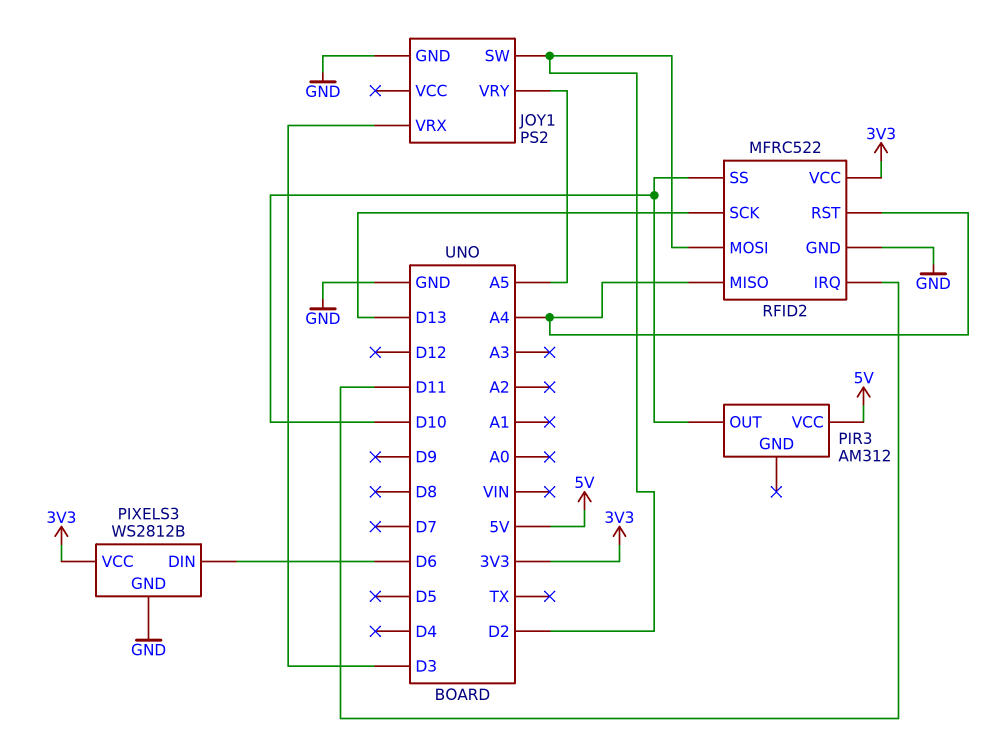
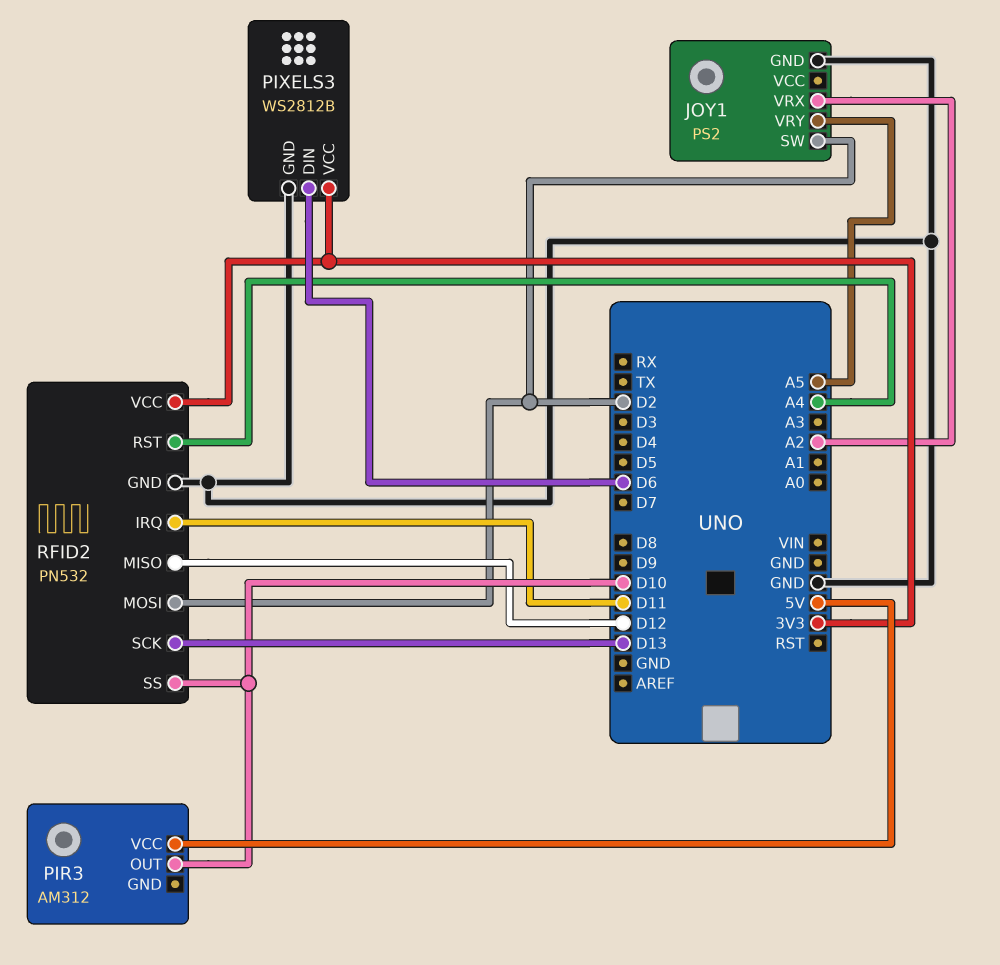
JOY1 pin VRX: D3 -> A2
RFID2: MFRC522 -> PN532
RFID2 pin MISO: A4 -> D12

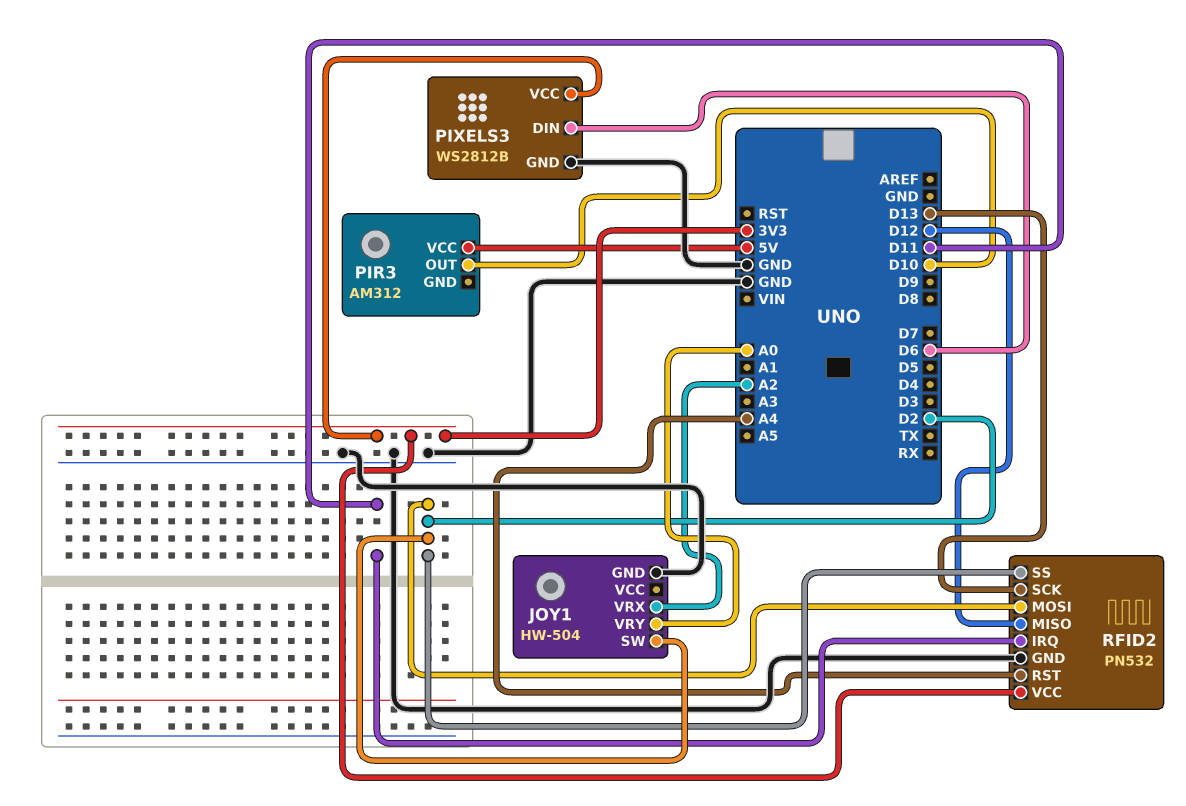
JOY1: PS2 -> HW-504
JOY1 pin VRY: A5 -> A0
RFID2 pin SS: D10 -> D2

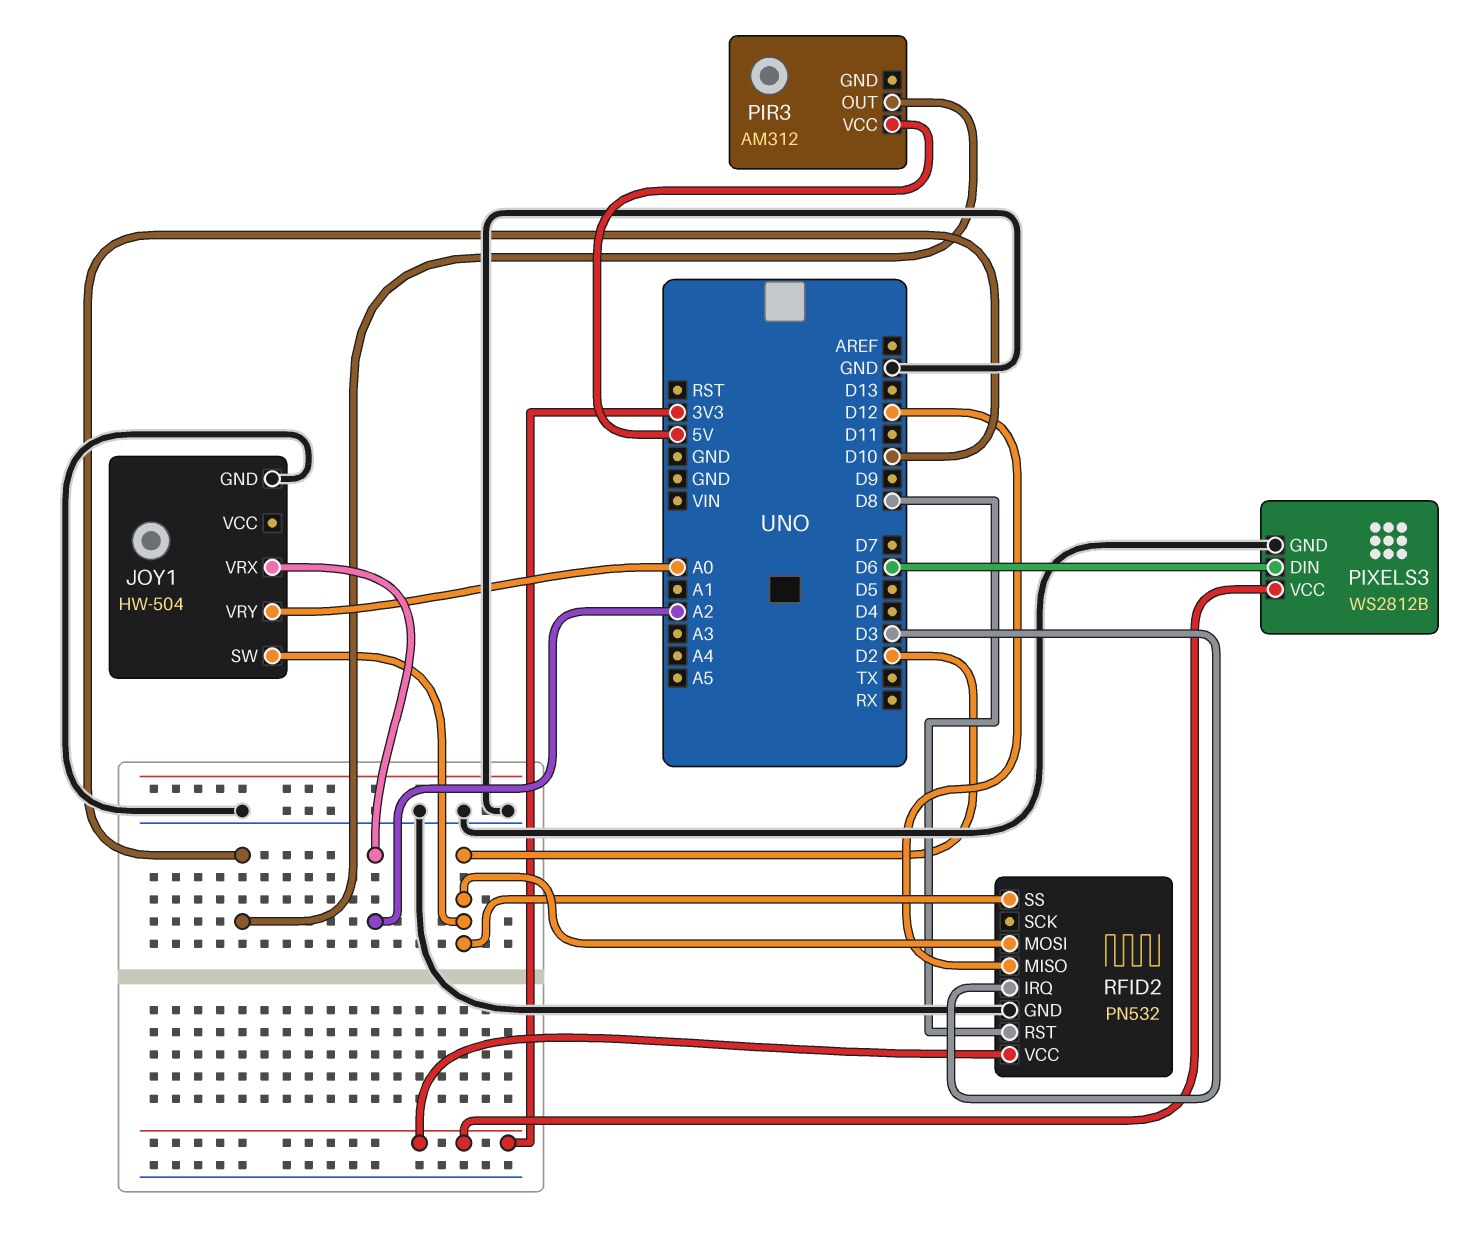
RFID2 pin IRQ: D11 -> D3
RFID2 pin RST: A4 -> D8
RFID2 pin SCK: D13 -> none

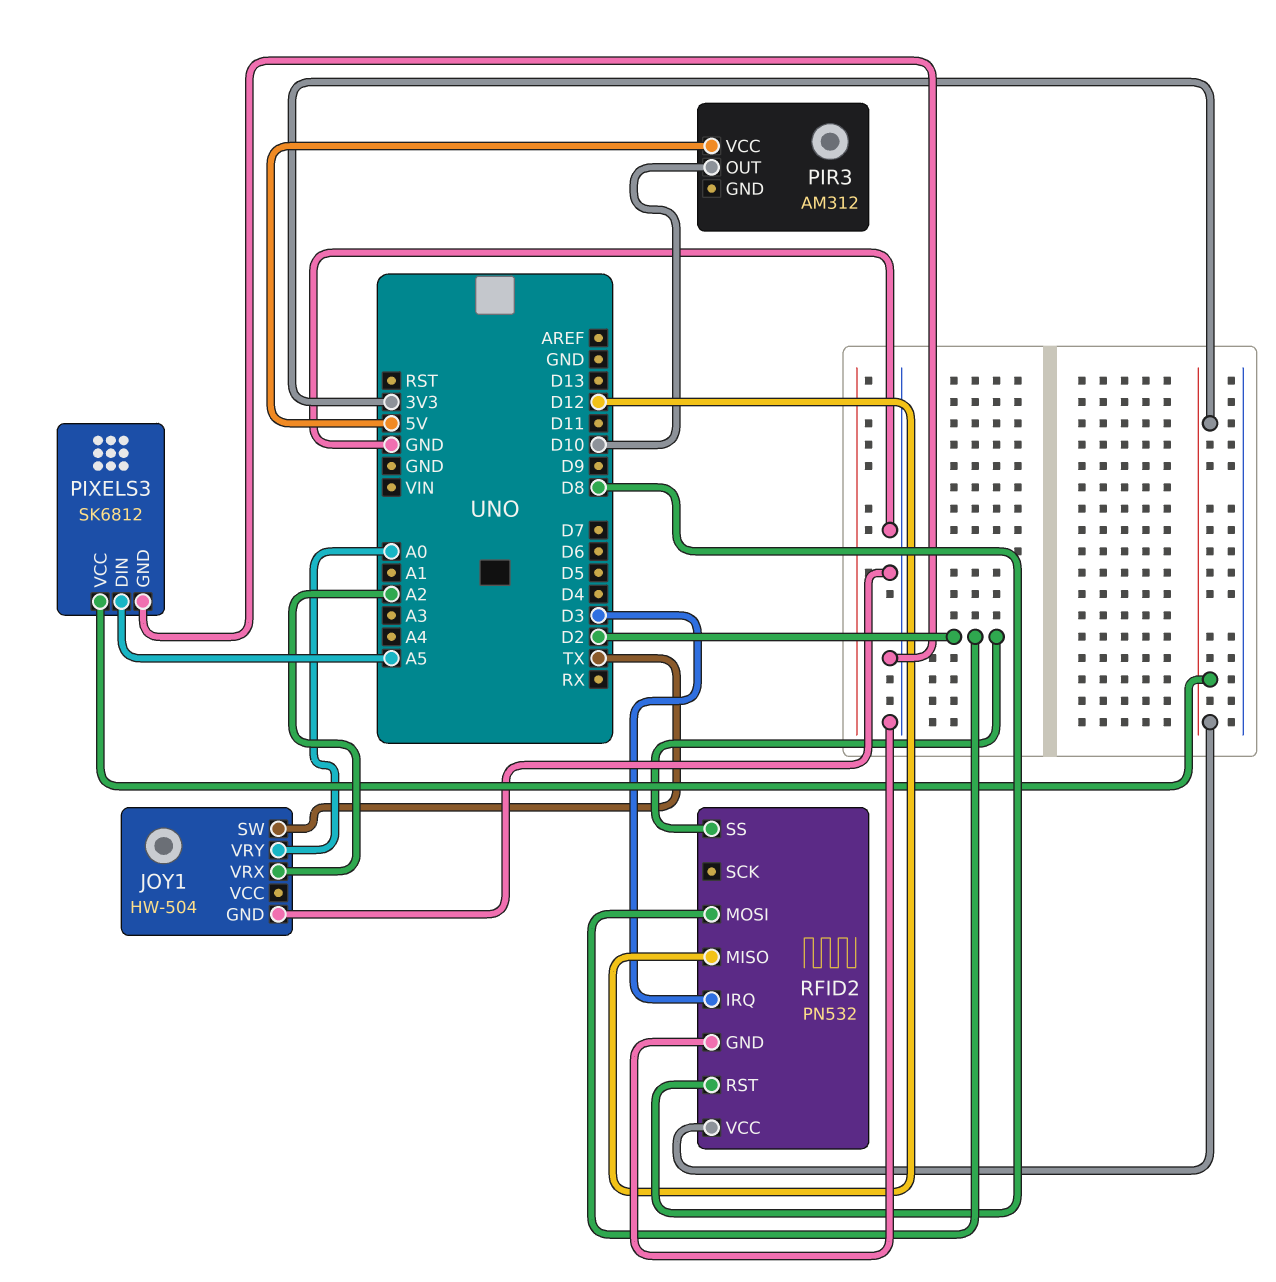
JOY1 pin SW: D2 -> TX
PIXELS3: WS2812B -> SK6812
PIXELS3 pin DIN: D6 -> A5

